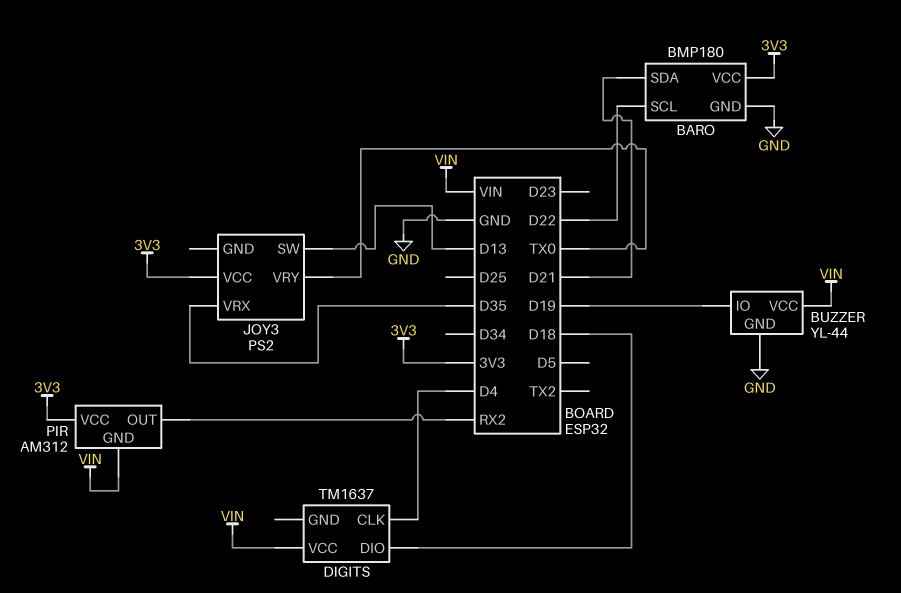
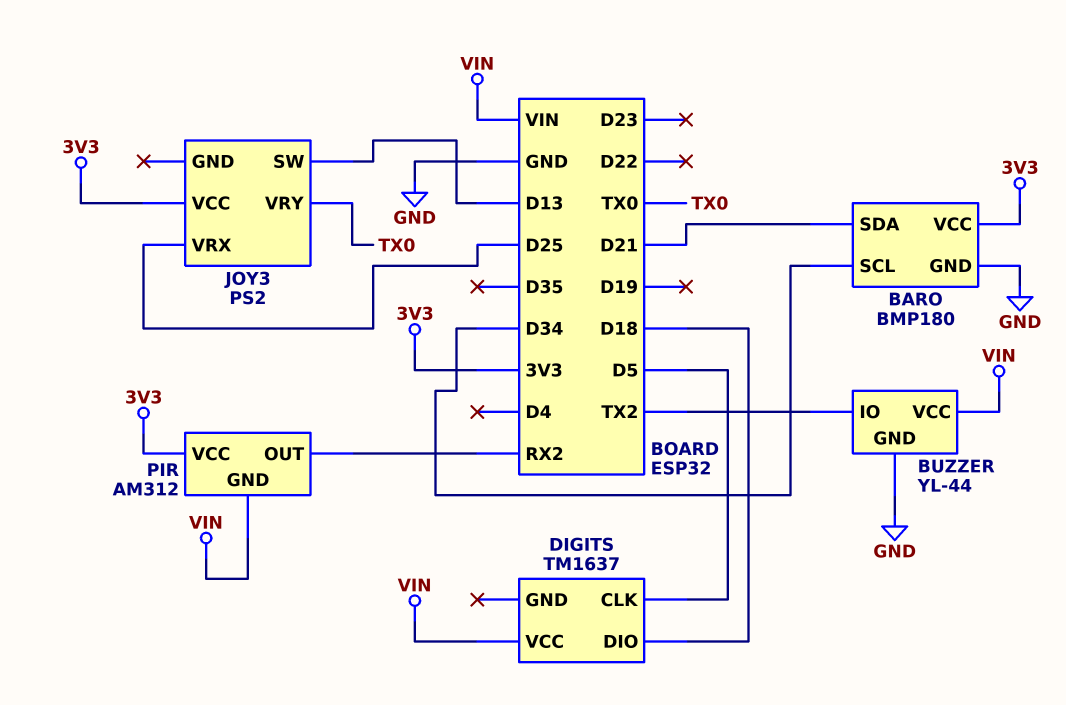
BARO pin SCL: D22 -> D34
BUZZER pin IO: D19 -> TX2
DIGITS pin CLK: D4 -> D5
JOY3 pin VRX: D35 -> D25

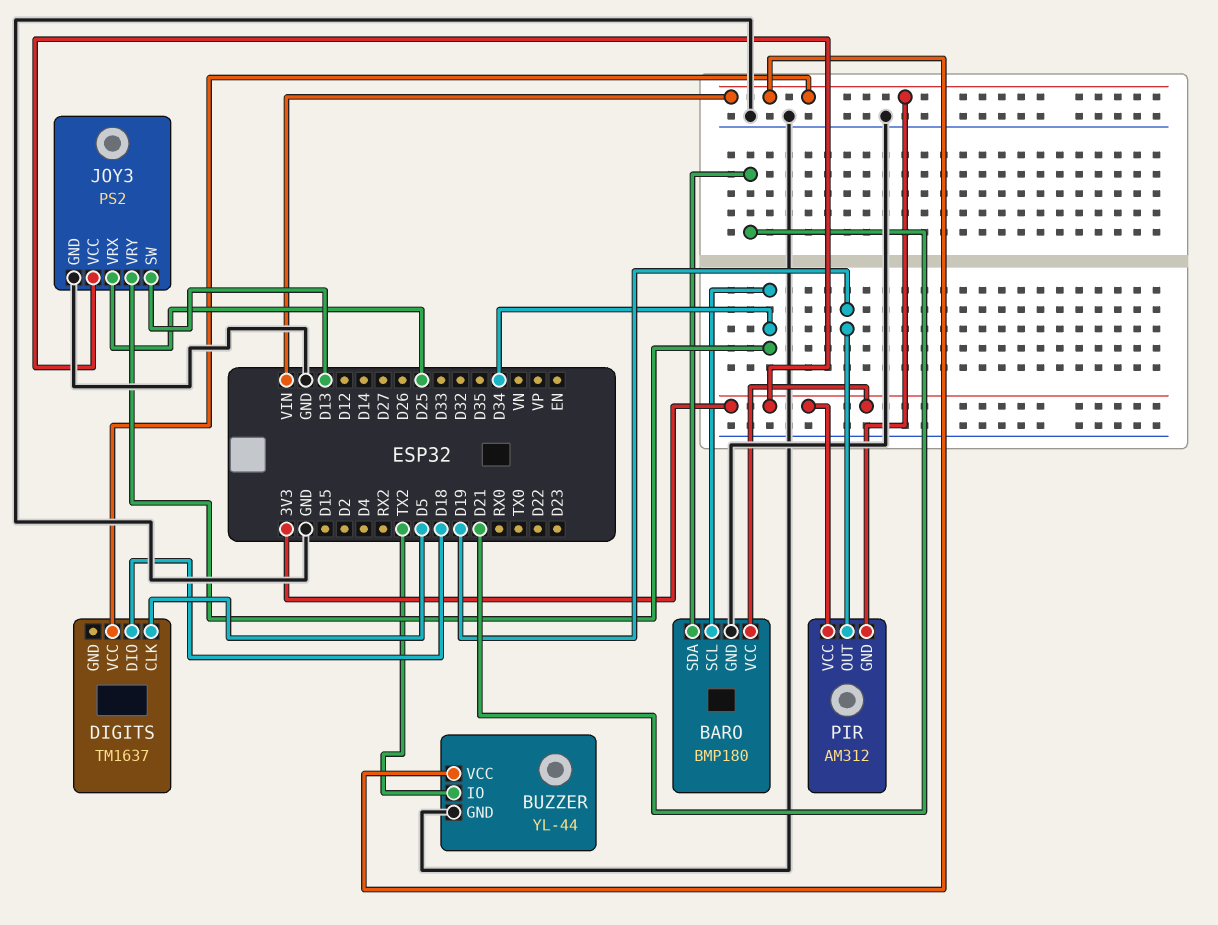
JOY3 pin GND: none -> GND
JOY3 pin VRY: TX0 -> D34
PIR pin OUT: RX2 -> D19

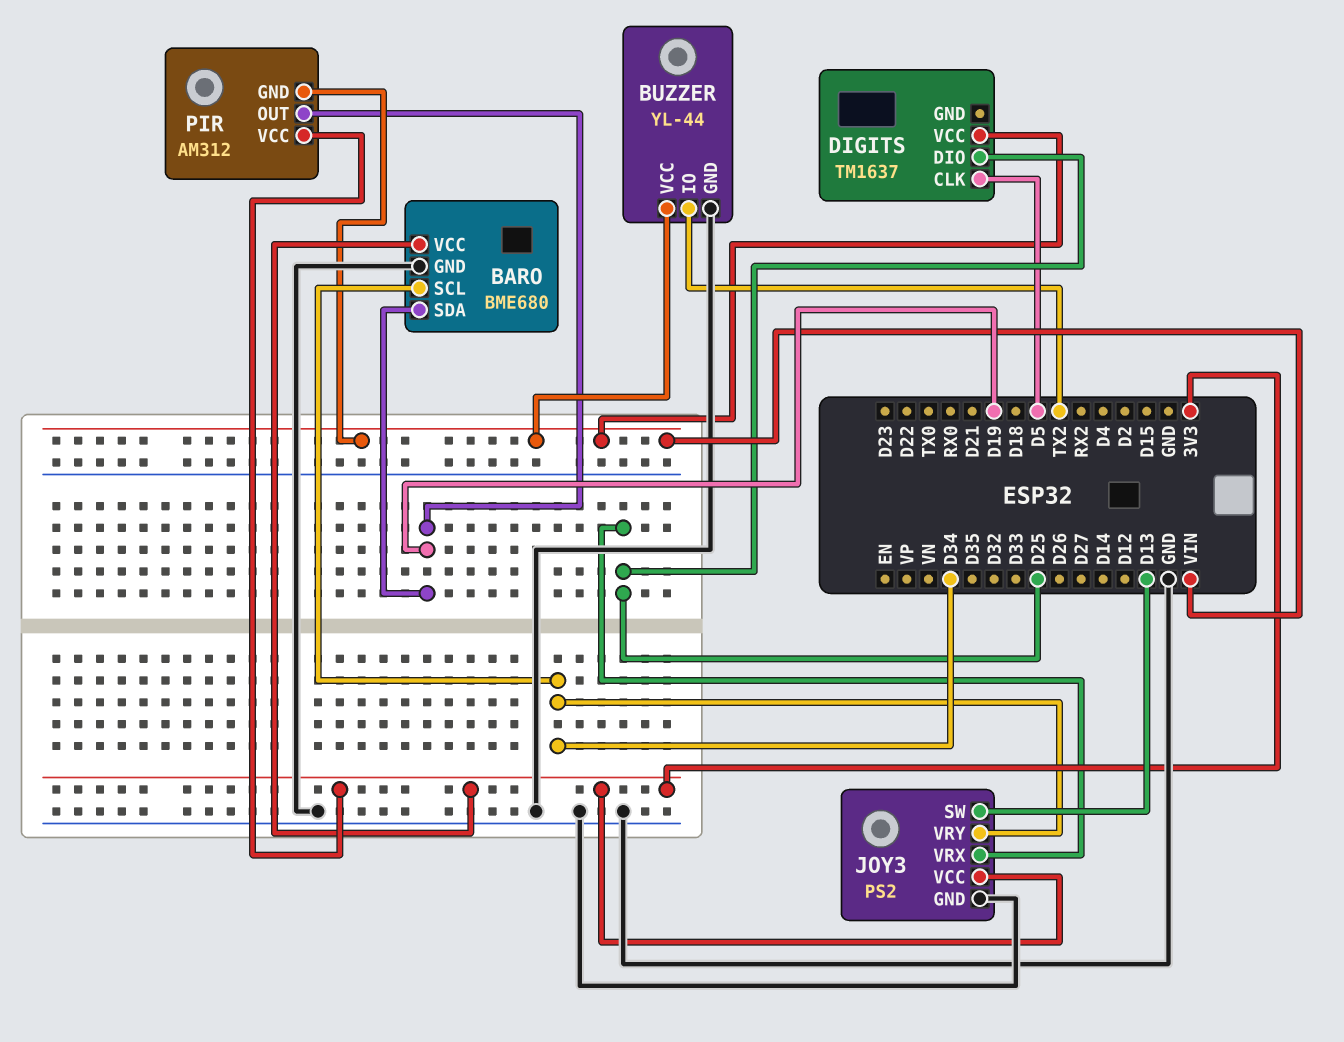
BARO: BMP180 -> BME680
BARO pin SDA: D21 -> D19
DIGITS pin DIO: D18 -> D25

